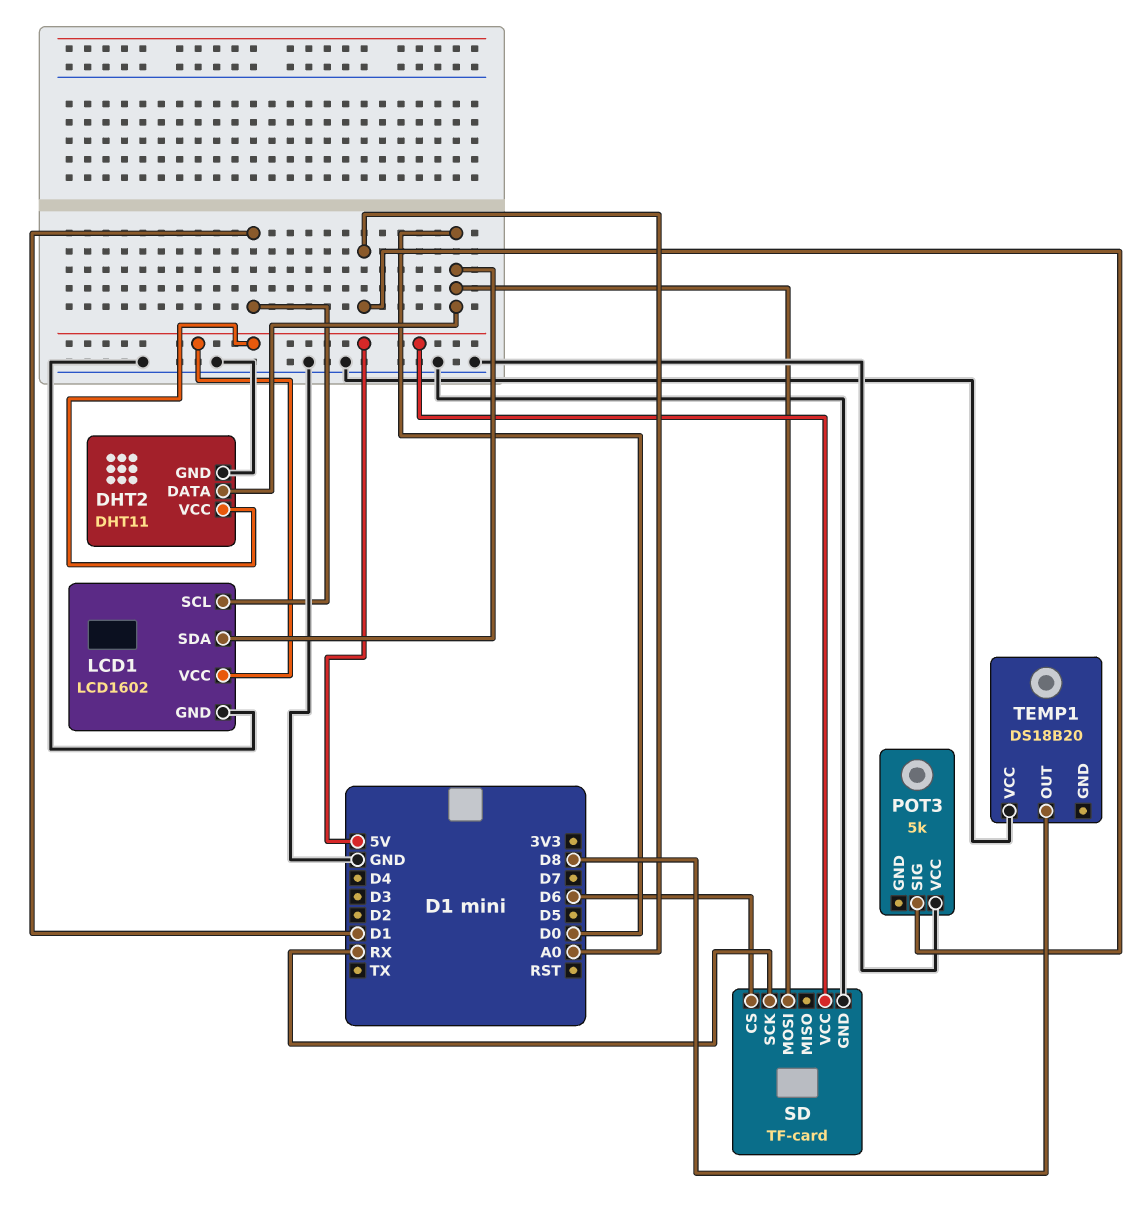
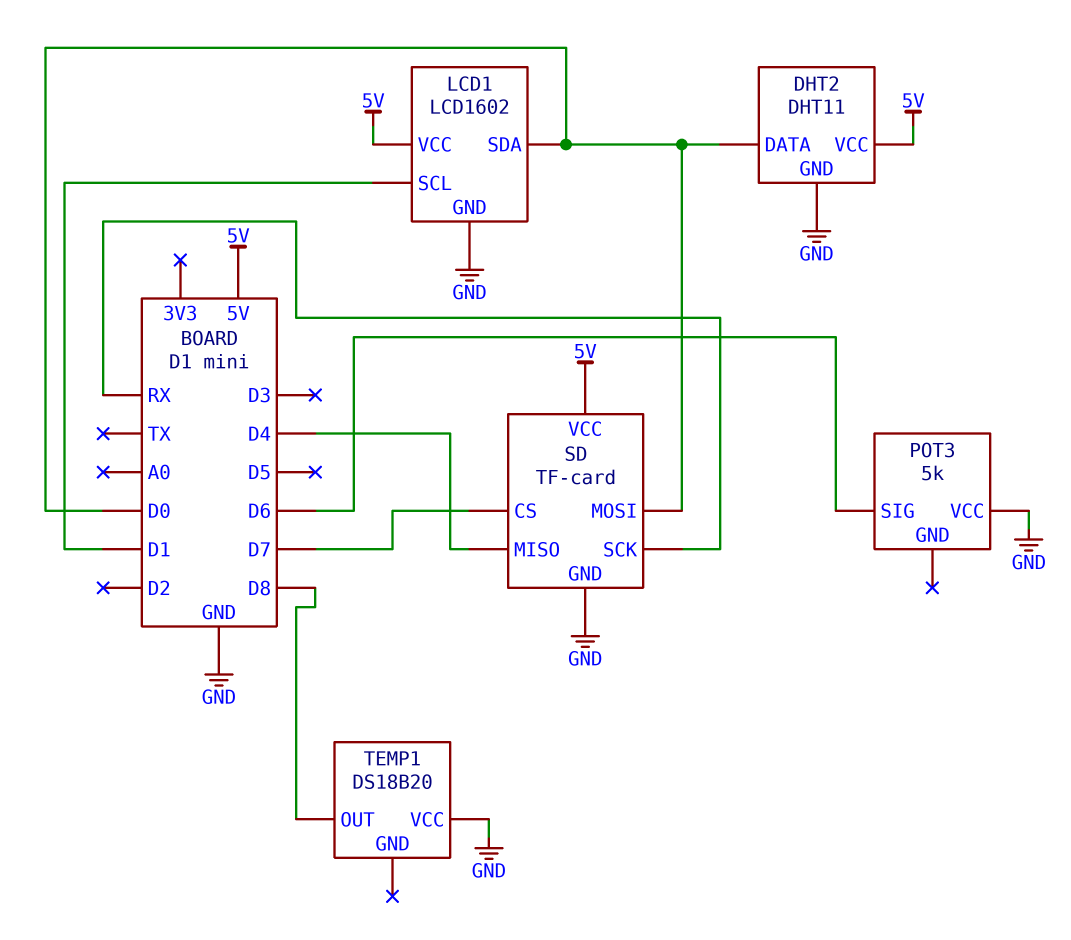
POT3 pin SIG: A0 -> D6
SD pin CS: D6 -> D7
SD pin MISO: none -> D4

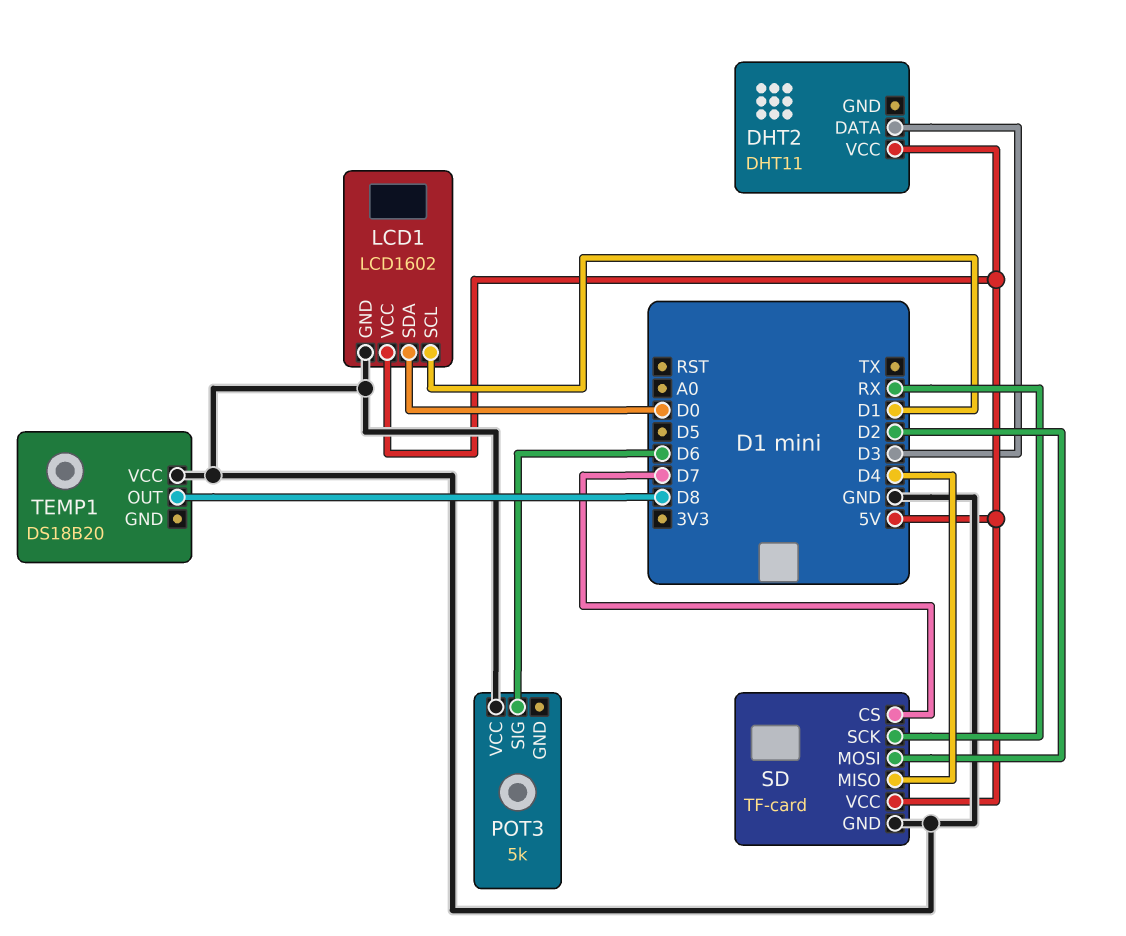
DHT2 pin DATA: D0 -> D3
DHT2 pin GND: GND -> none
SD pin MOSI: D0 -> D2

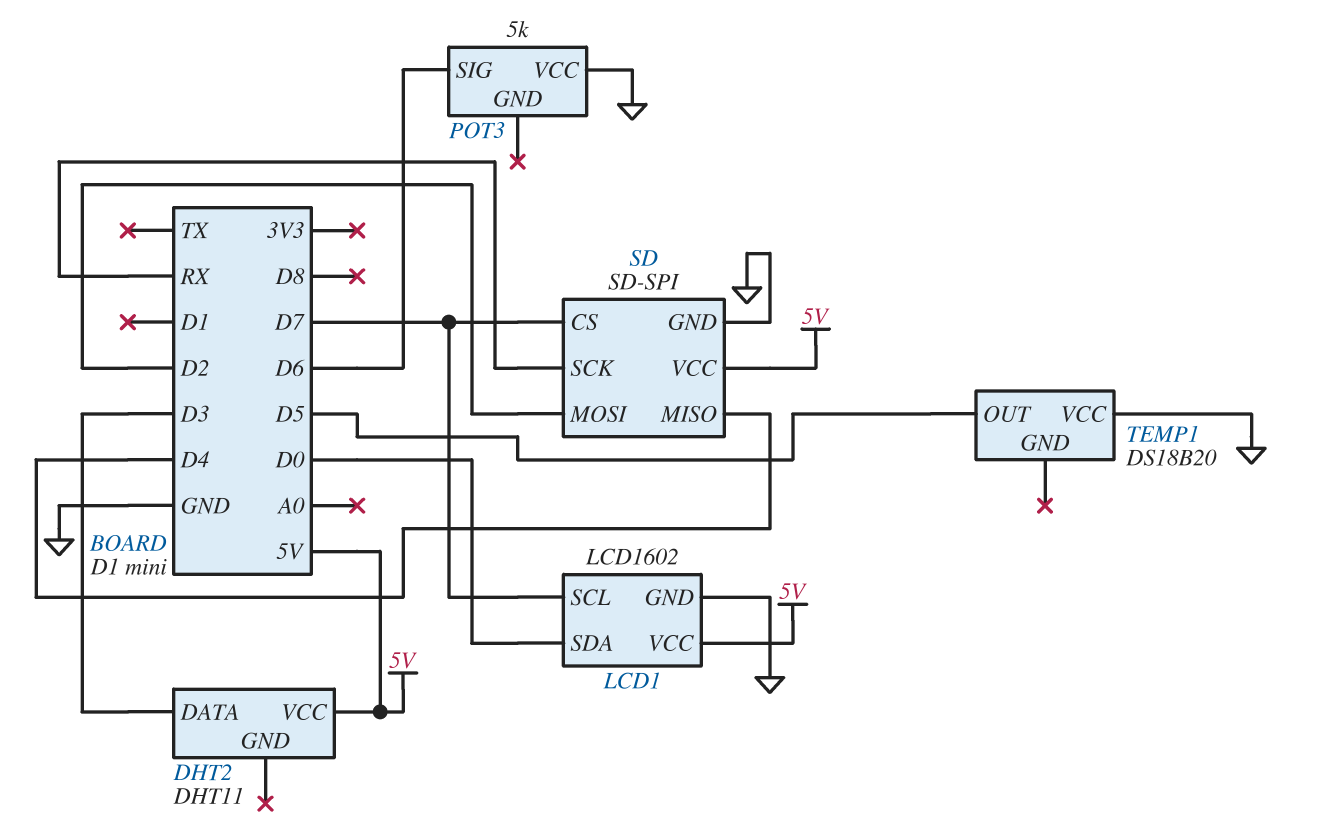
LCD1 pin SCL: D1 -> D7
SD: TF-card -> SD-SPI
TEMP1 pin OUT: D8 -> D5

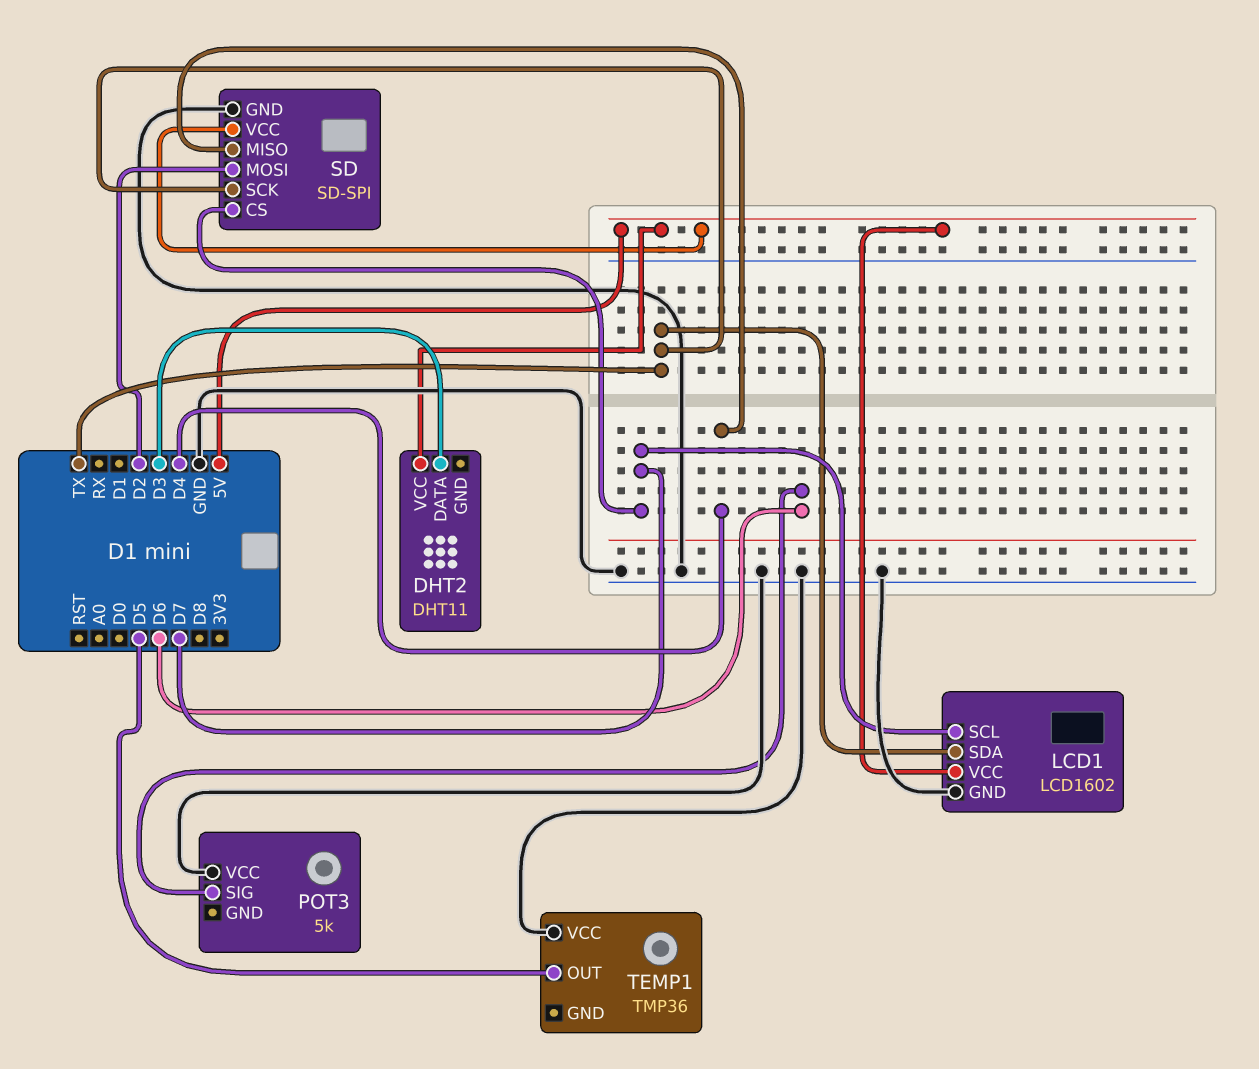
LCD1 pin SDA: D0 -> TX
SD pin SCK: RX -> TX
TEMP1: DS18B20 -> TMP36

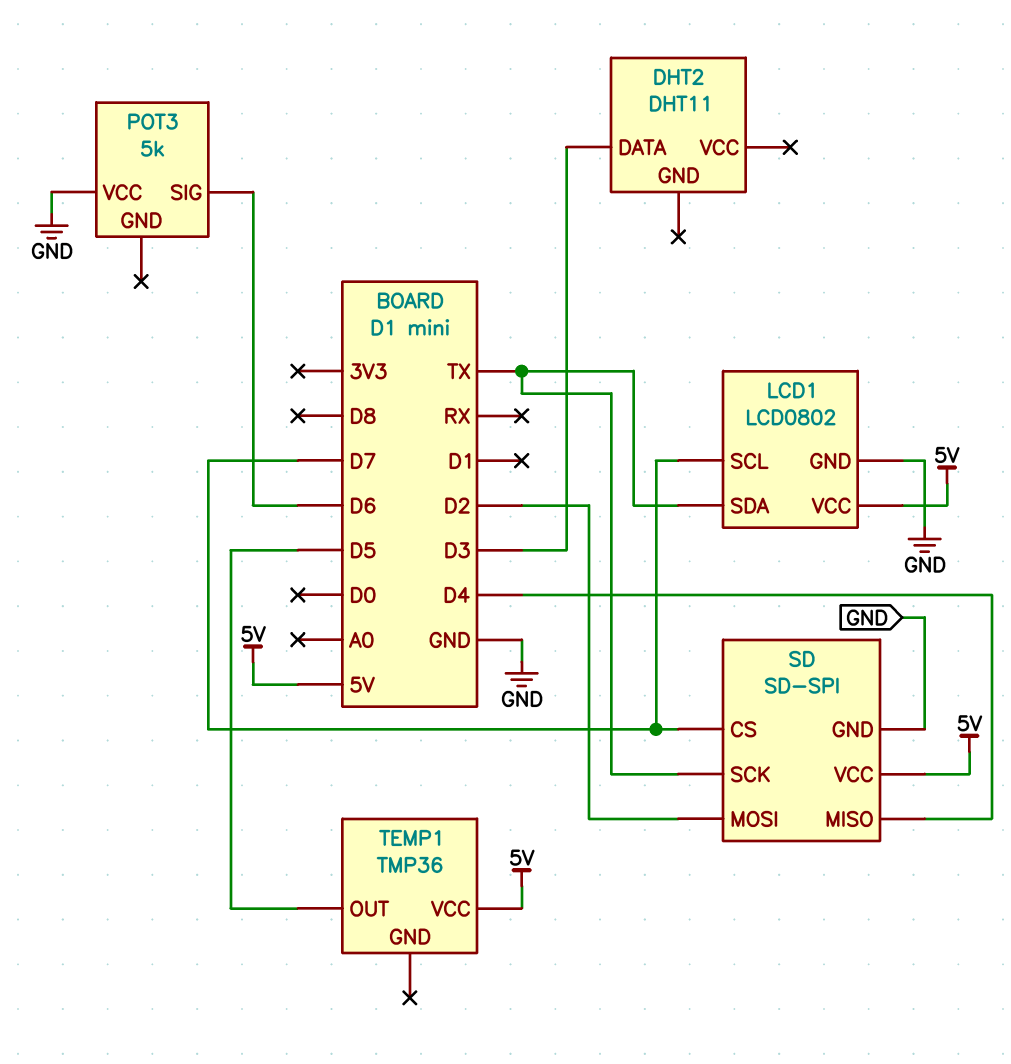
DHT2 pin VCC: 5V -> none
LCD1: LCD1602 -> LCD0802
TEMP1 pin VCC: GND -> 5V

